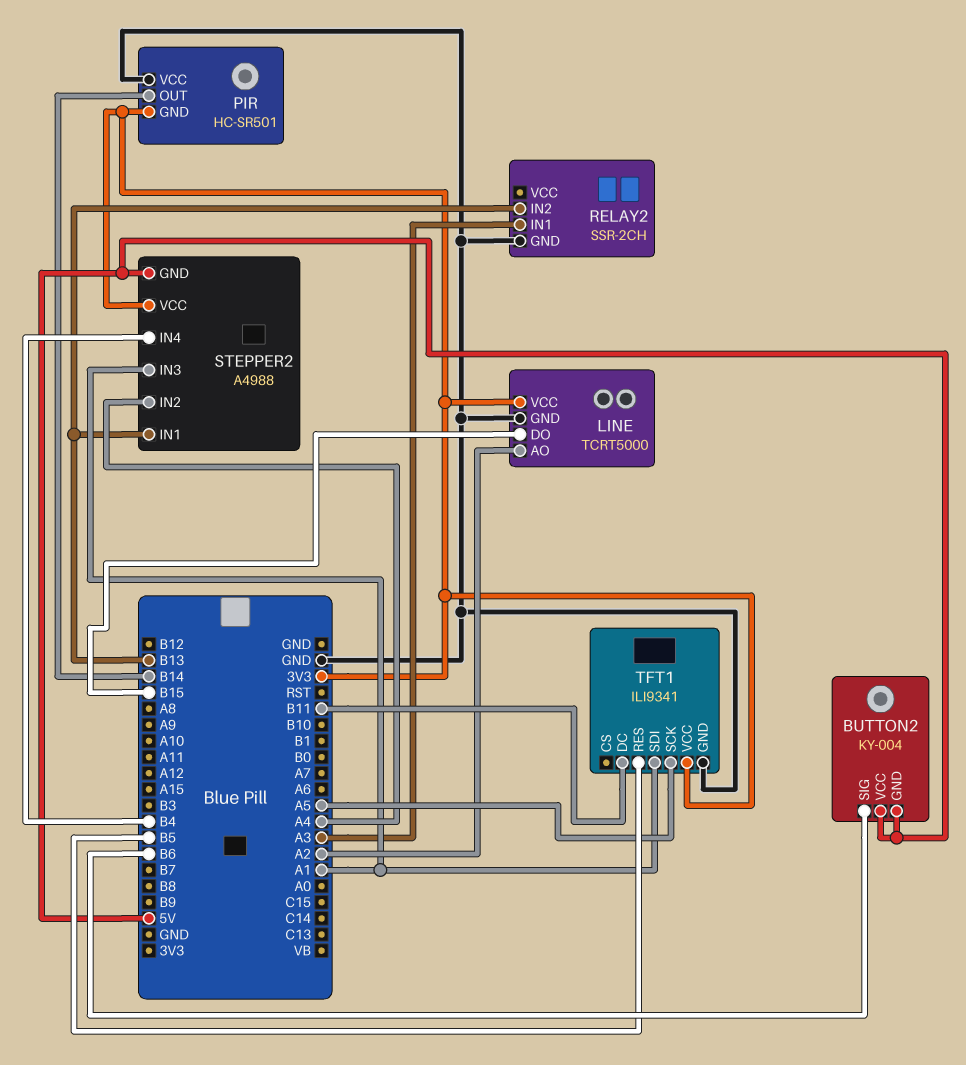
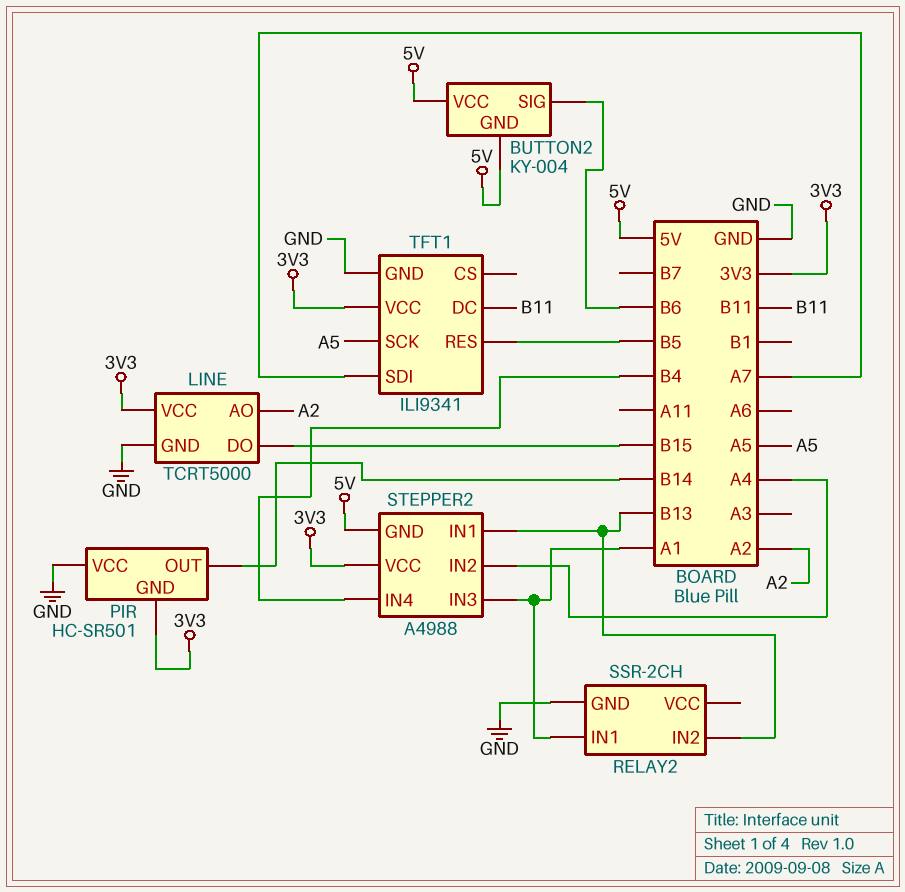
RELAY2 pin IN1: A3 -> A1
TFT1 pin SDI: A1 -> A7

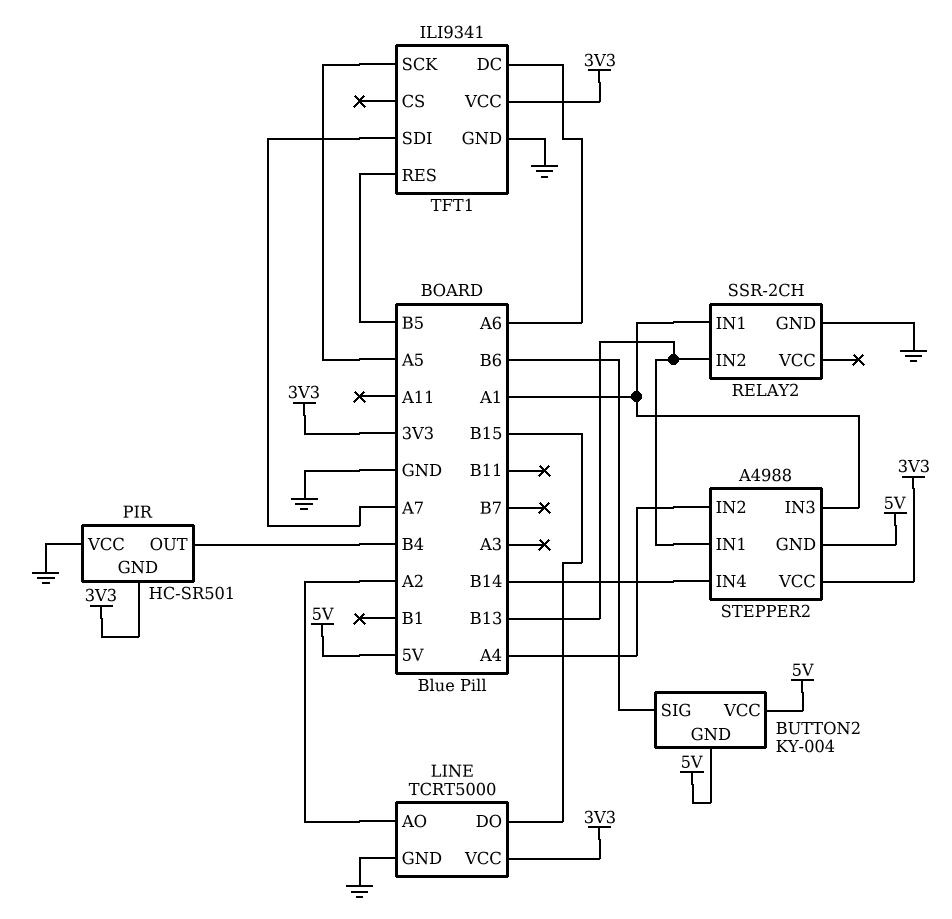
PIR pin OUT: B14 -> B4
STEPPER2 pin IN4: B4 -> B14
TFT1 pin DC: B11 -> A6

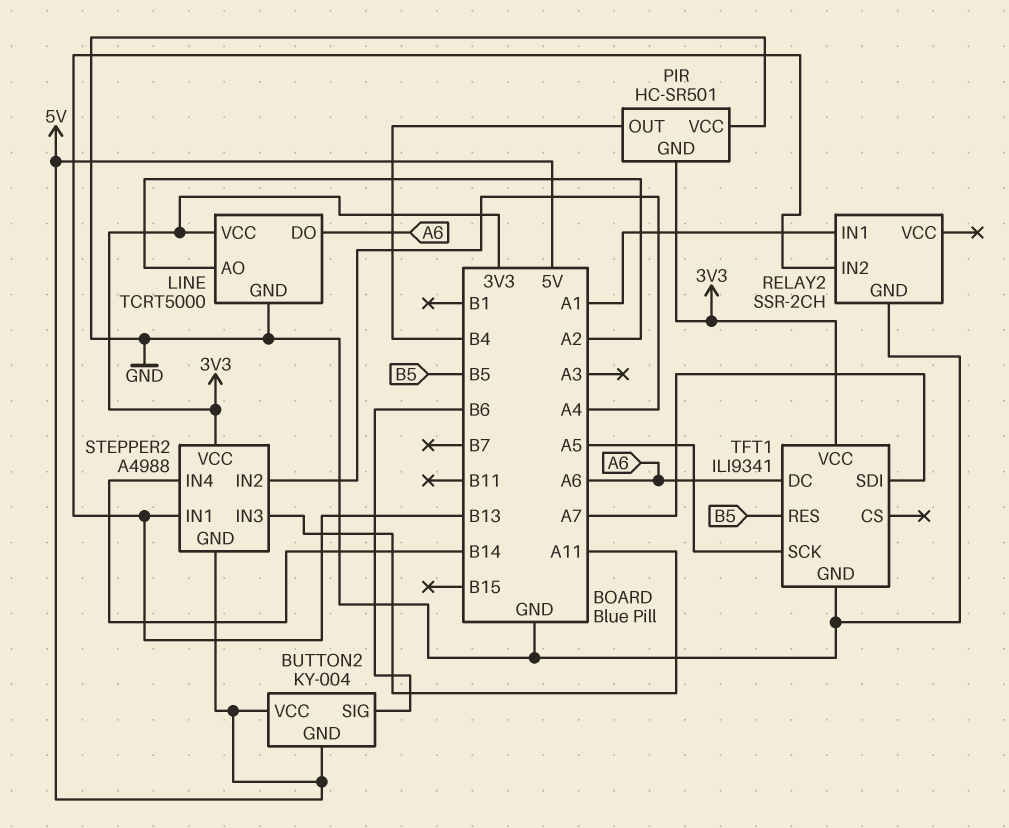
LINE pin DO: B15 -> A6
STEPPER2 pin IN3: A1 -> A11

